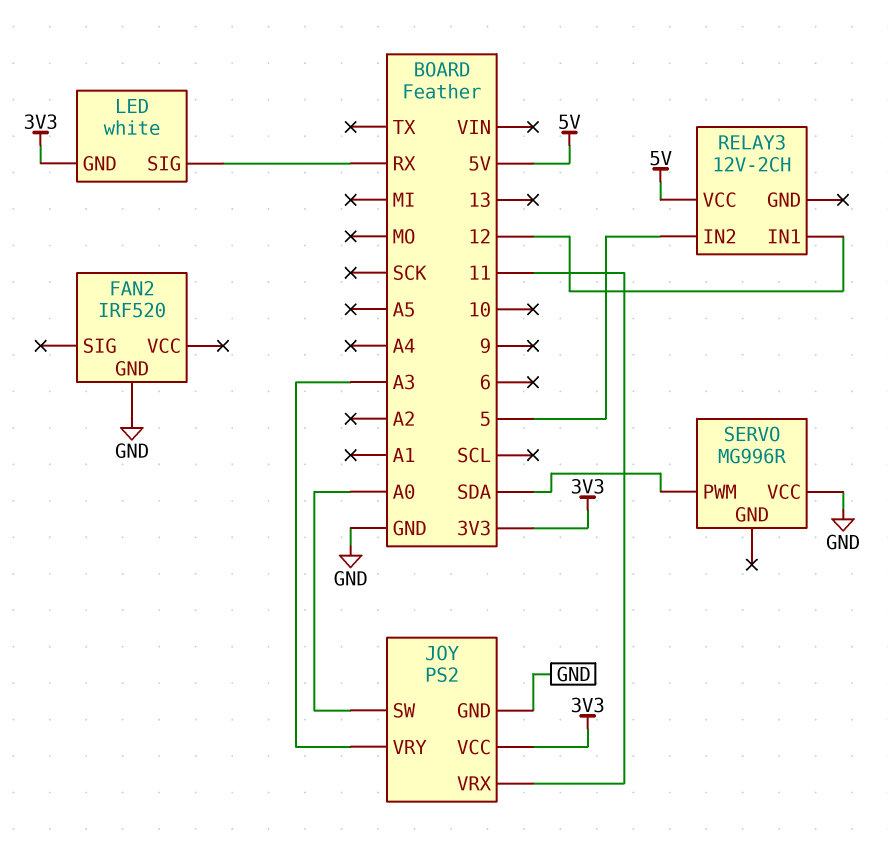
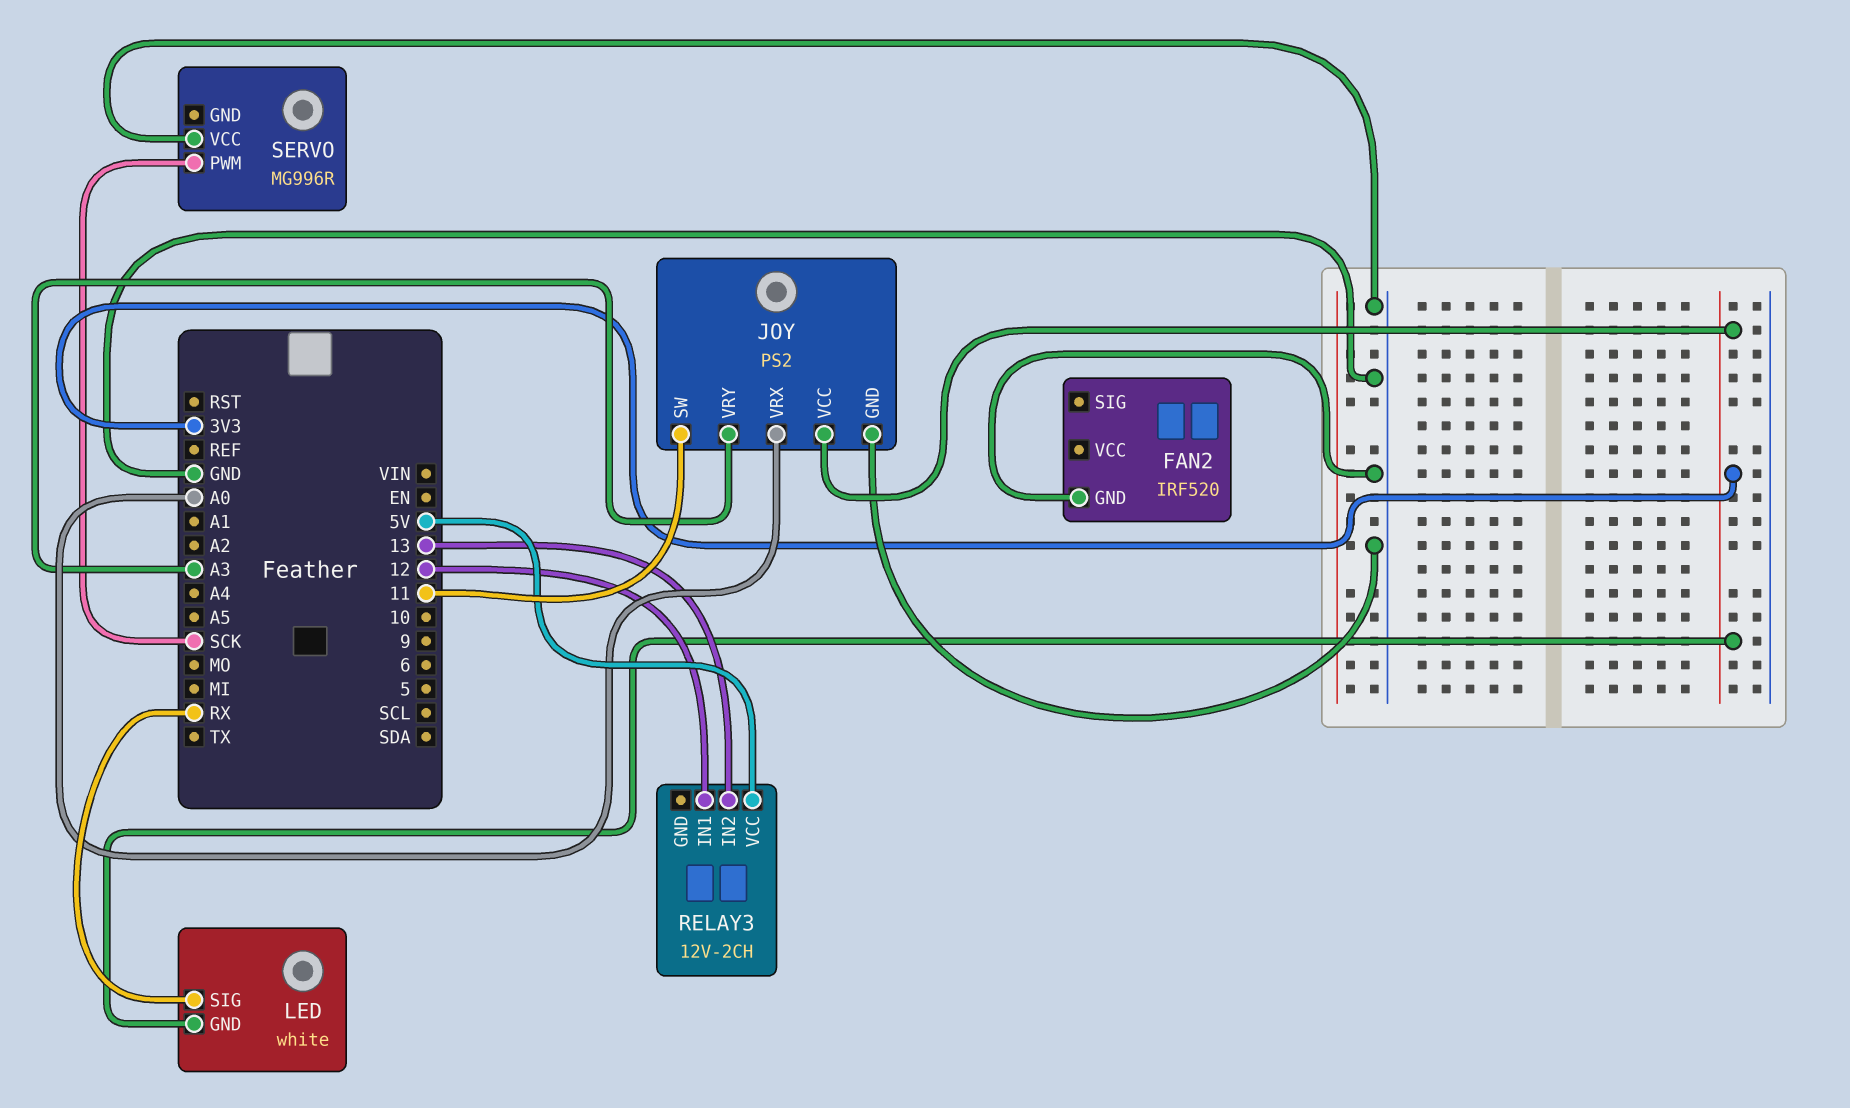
JOY pin SW: A0 -> 11
JOY pin VRX: 11 -> A0
RELAY3 pin IN2: 5 -> 13
SERVO pin PWM: SDA -> SCK

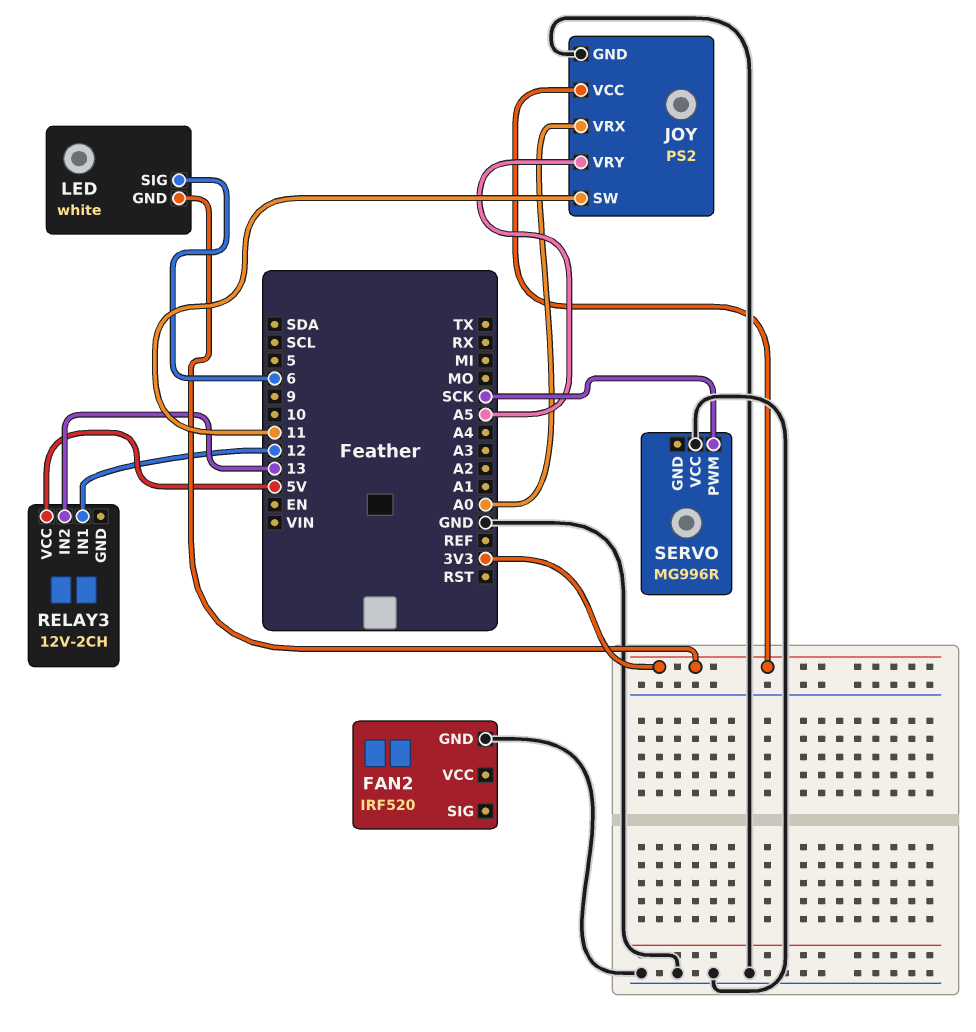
JOY pin VRY: A3 -> A5
LED pin SIG: RX -> 6

